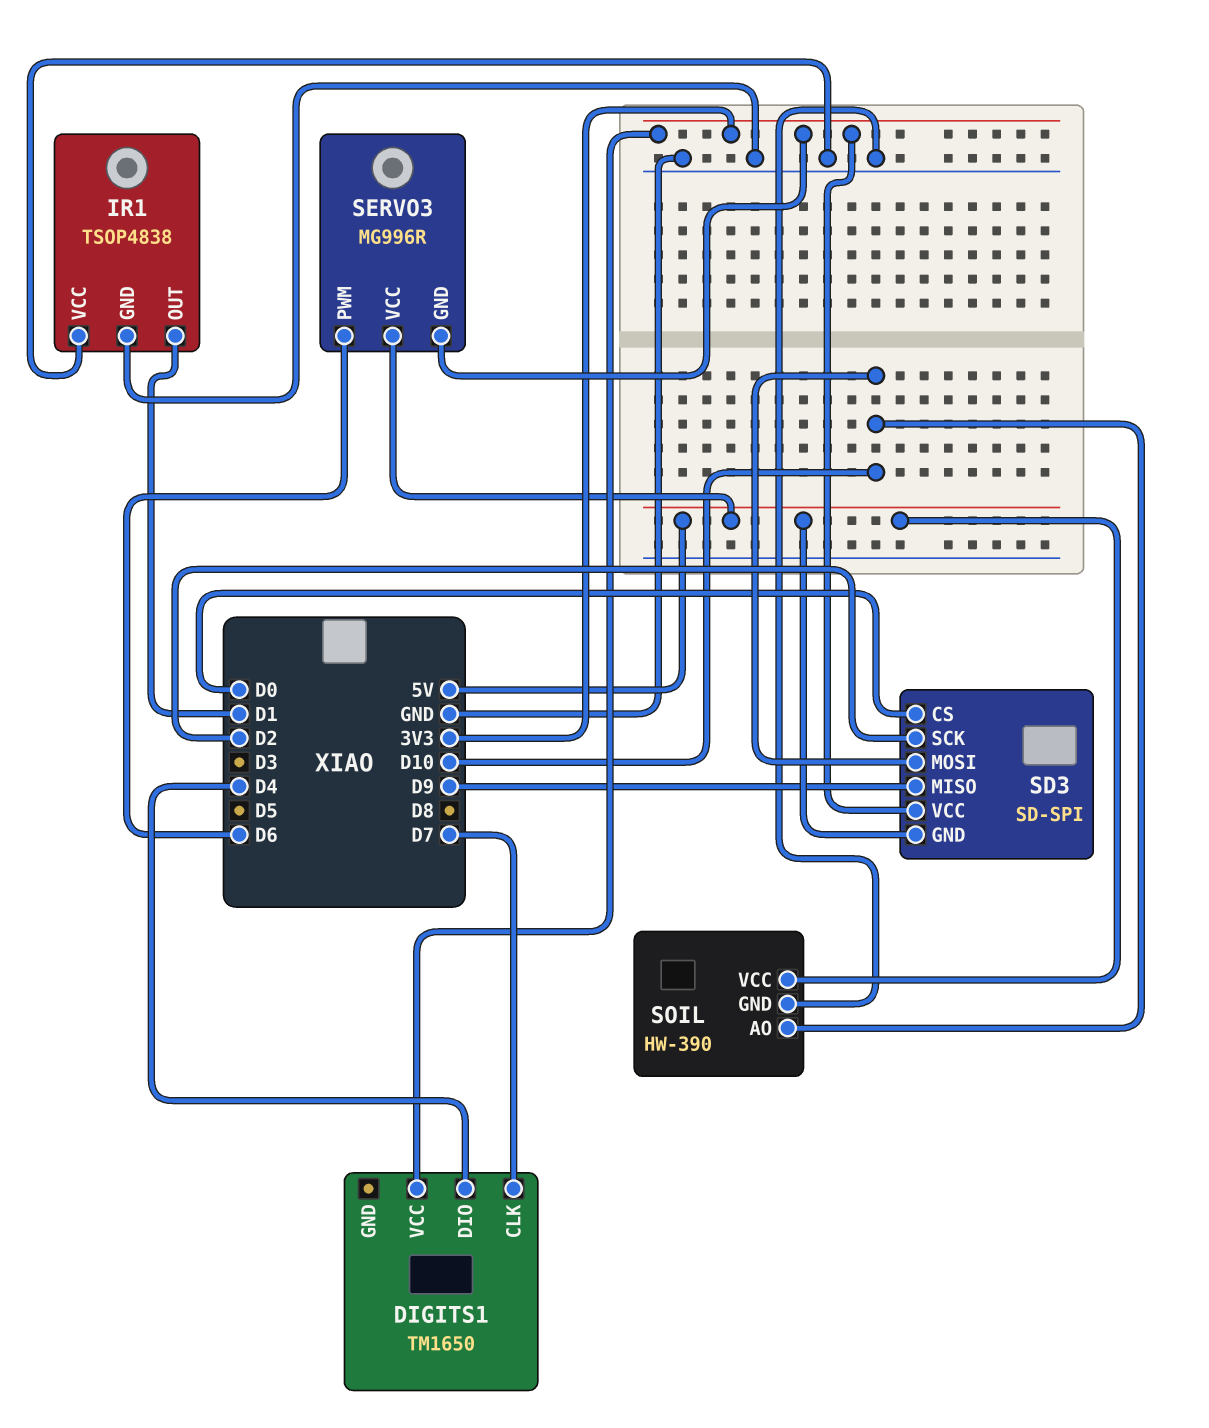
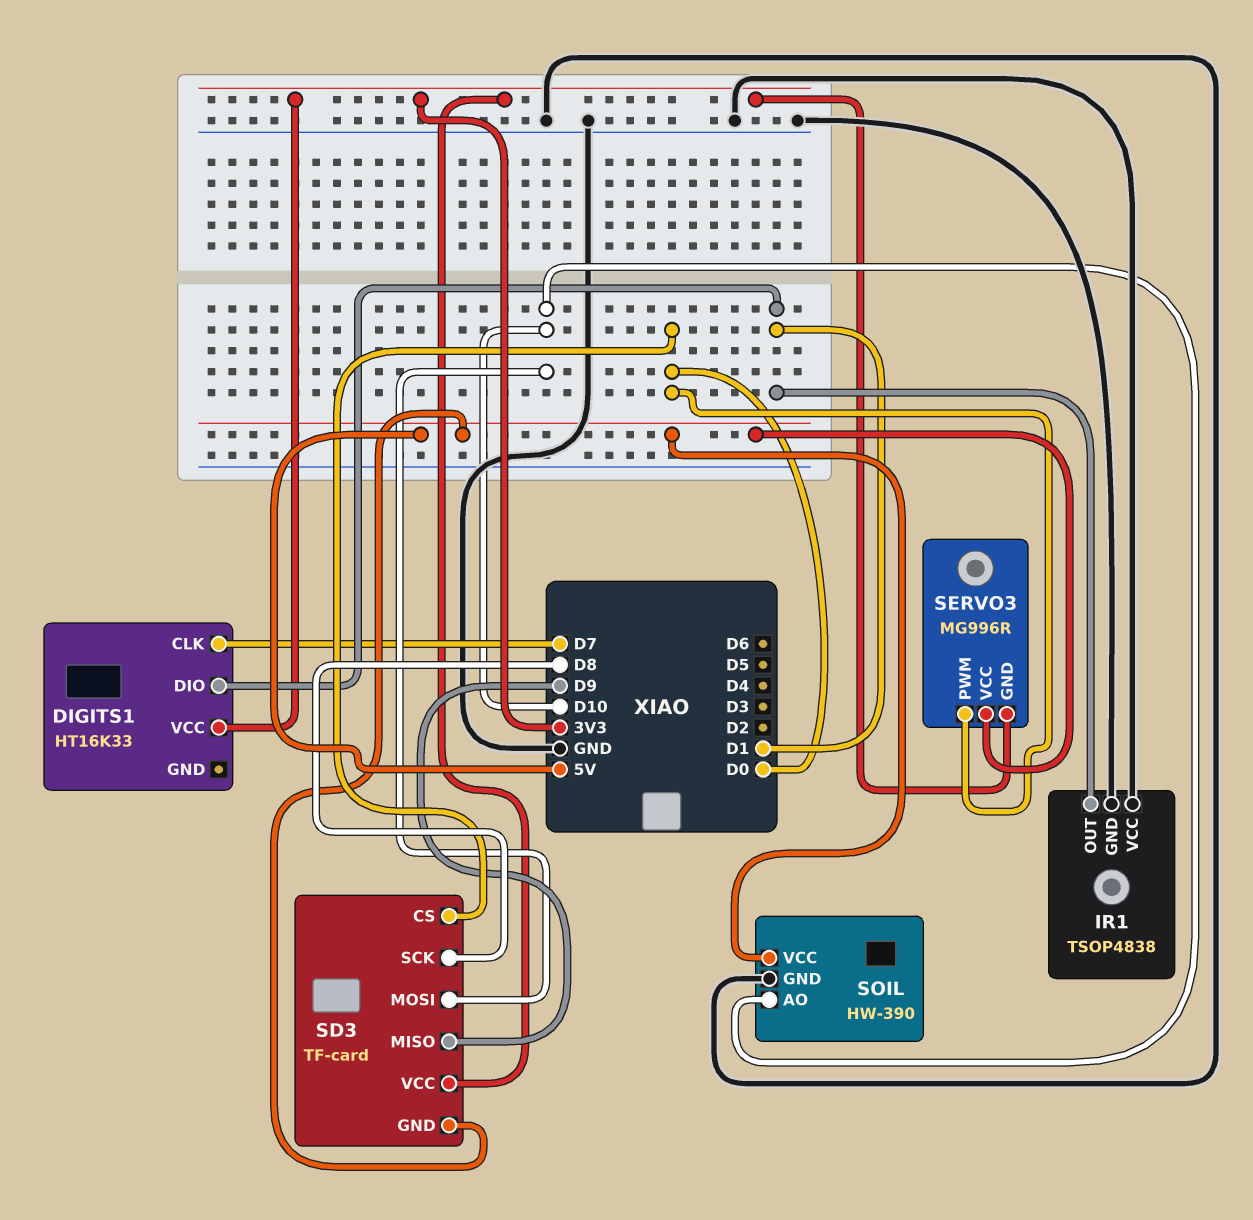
DIGITS1: TM1650 -> HT16K33
DIGITS1 pin DIO: D4 -> D1
SD3: SD-SPI -> TF-card
SD3 pin SCK: D2 -> D8
SERVO3 pin PWM: D6 -> D0

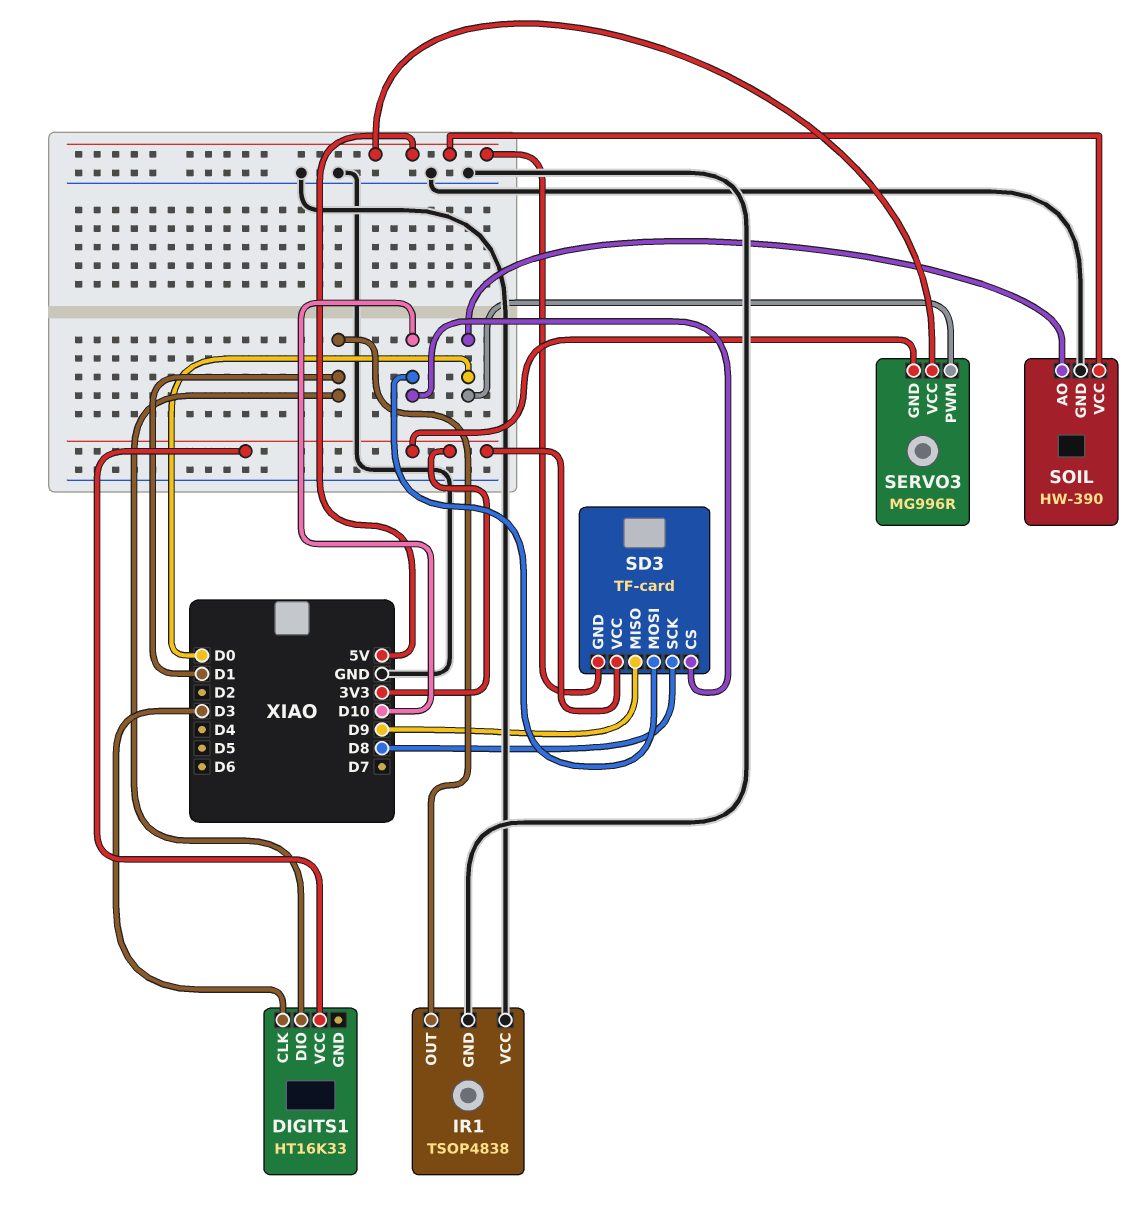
DIGITS1 pin CLK: D7 -> D3
SD3 pin CS: D0 -> D10
SOIL pin AO: D10 -> D0

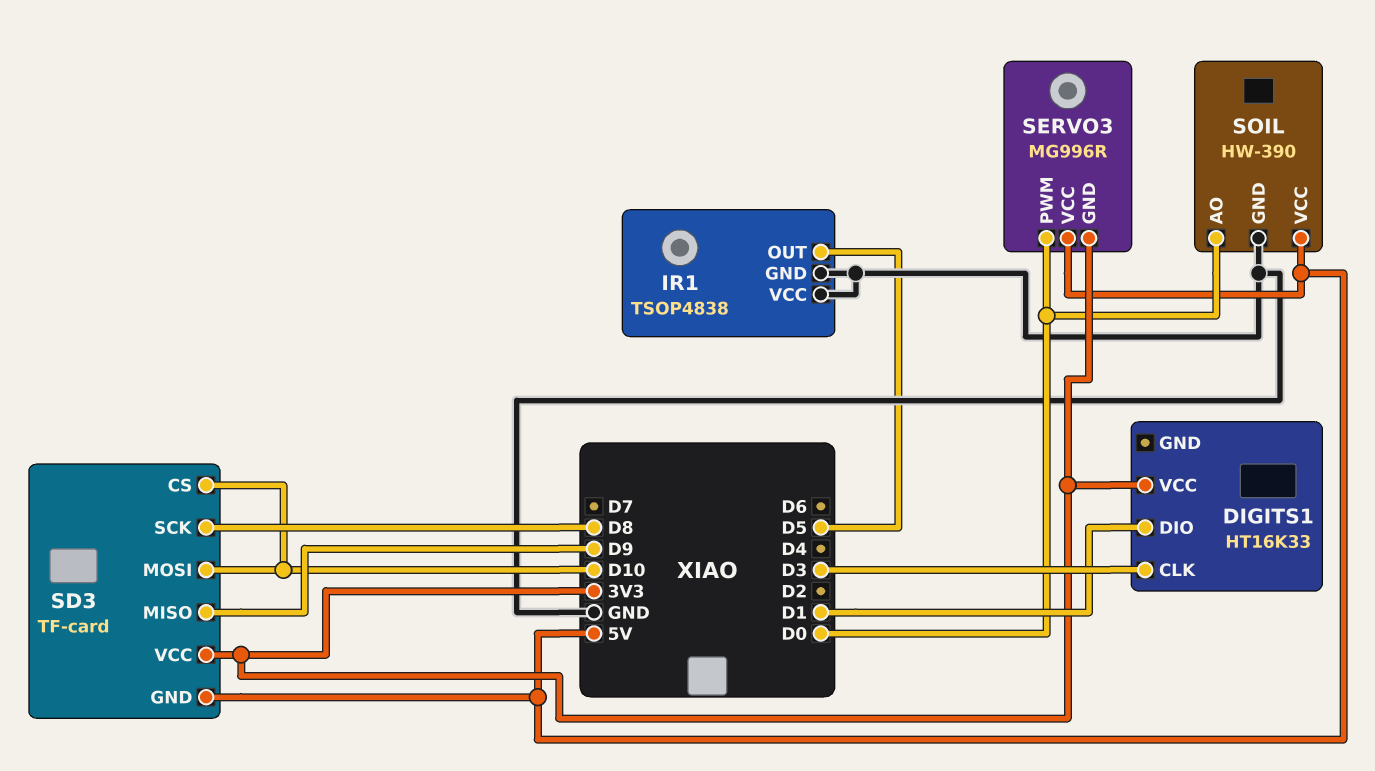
IR1 pin OUT: D1 -> D5

